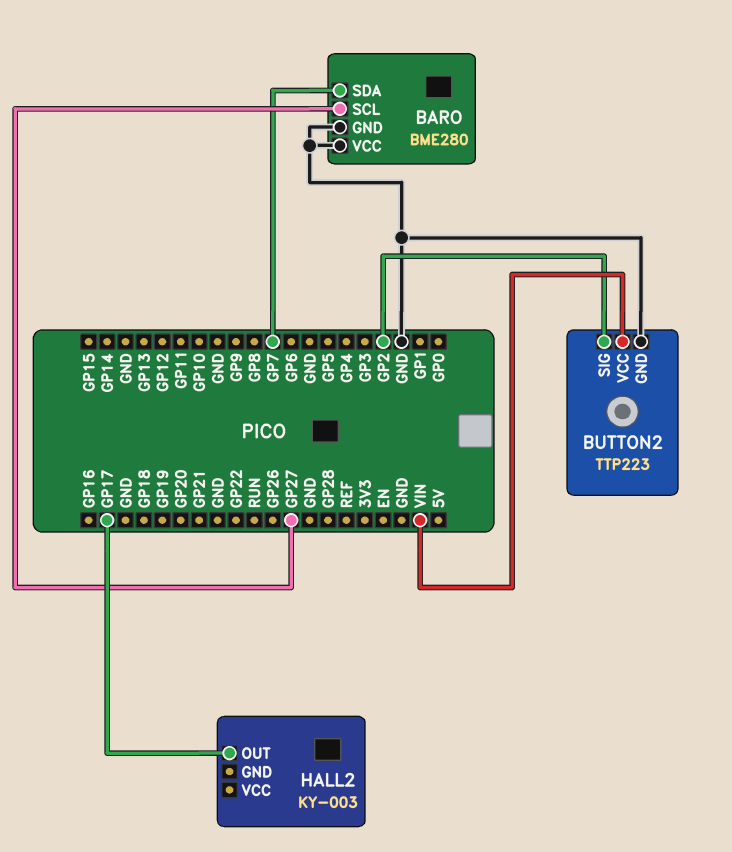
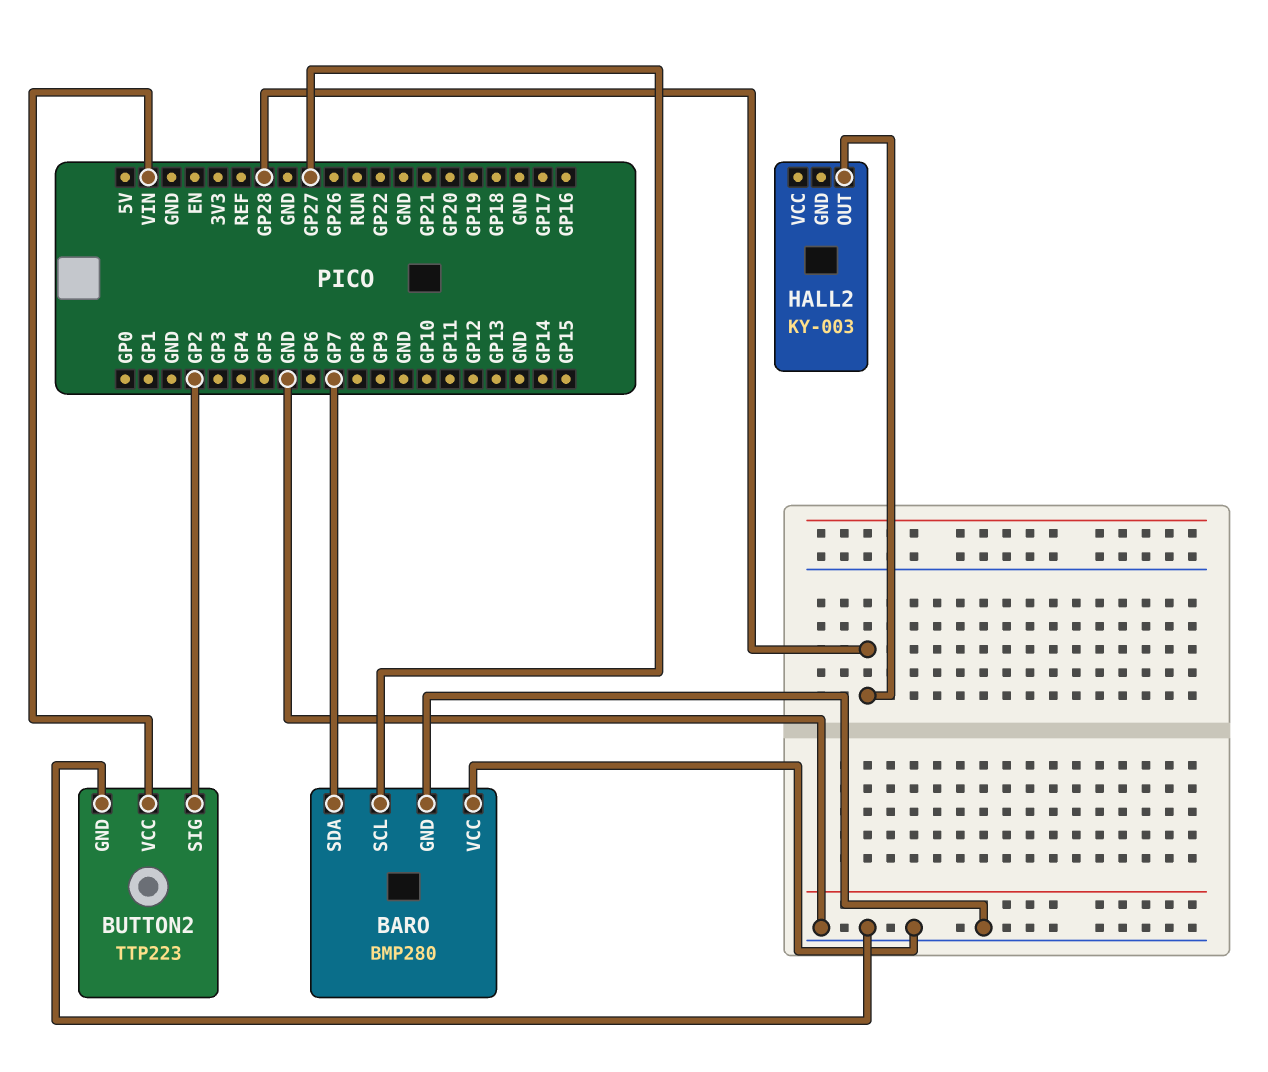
BARO: BME280 -> BMP280
HALL2 pin OUT: GP17 -> GP28

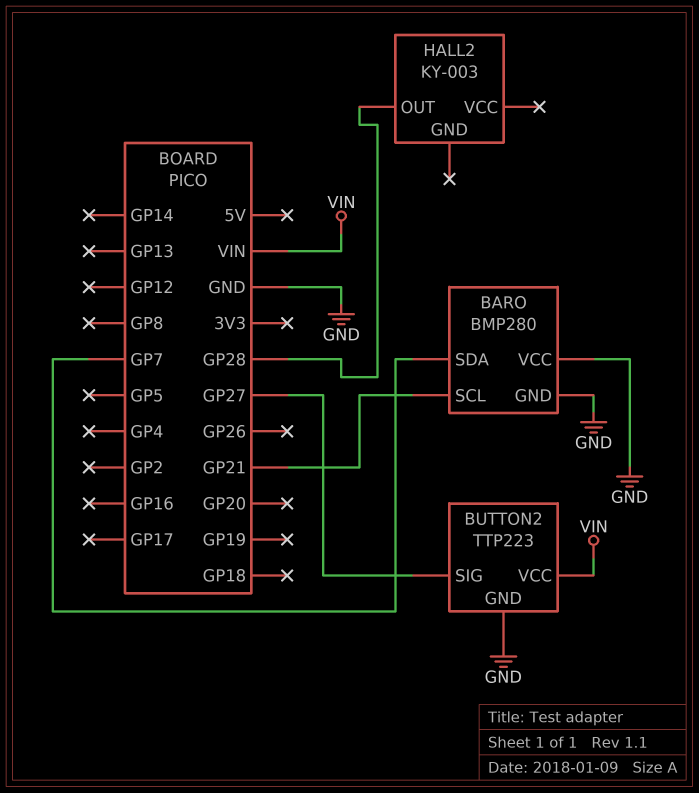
BARO pin SCL: GP27 -> GP21
BUTTON2 pin SIG: GP2 -> GP27

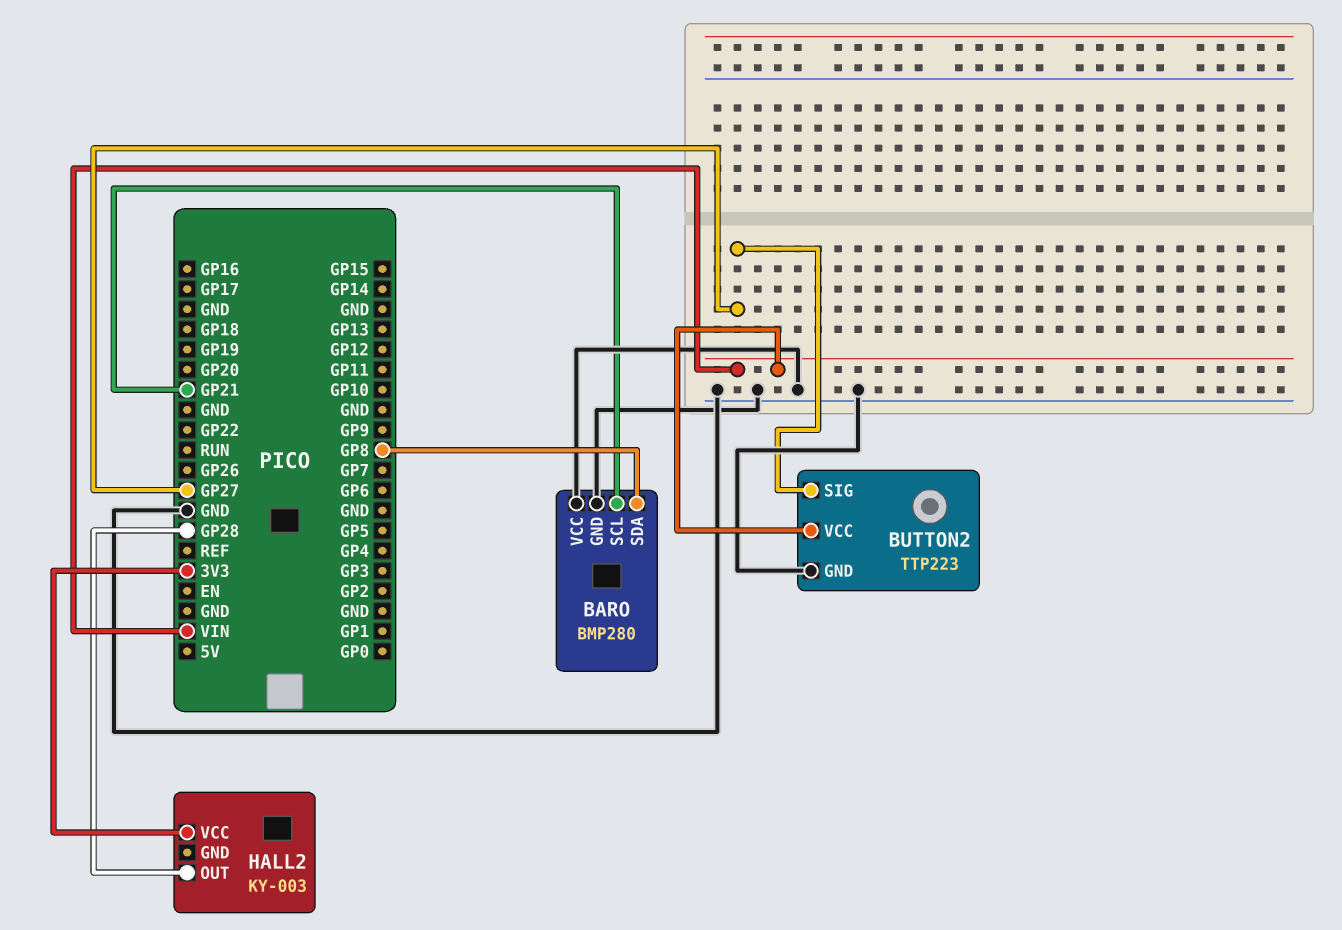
BARO pin SDA: GP7 -> GP8
HALL2 pin VCC: none -> 3V3

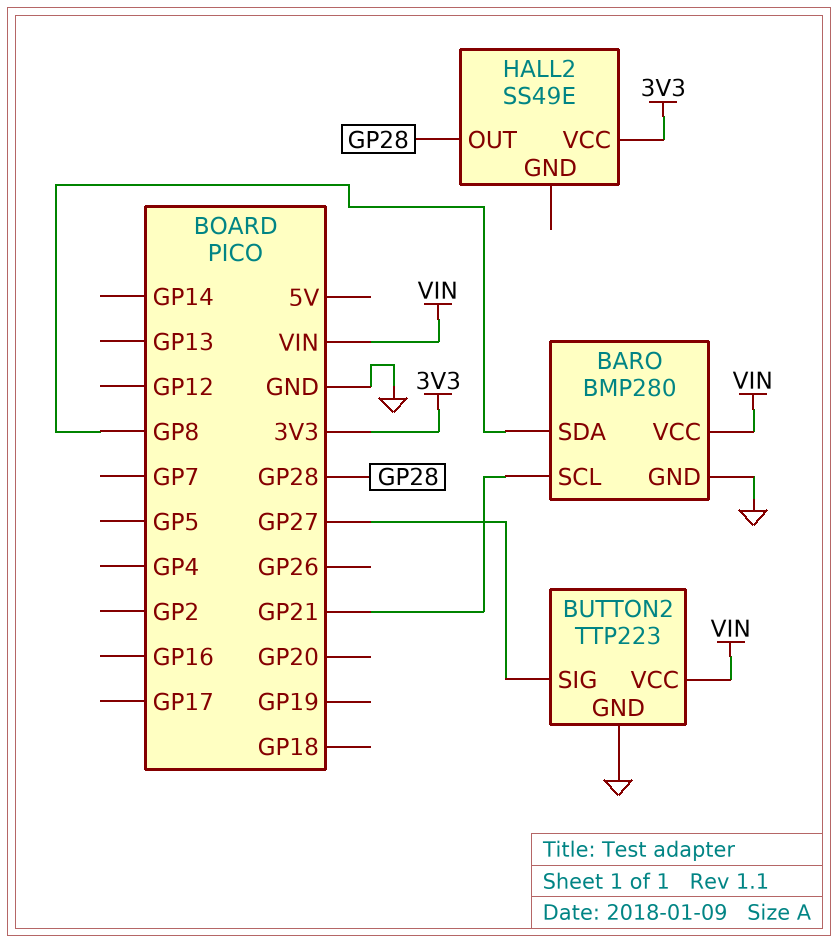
BARO pin VCC: GND -> VIN
HALL2: KY-003 -> SS49E

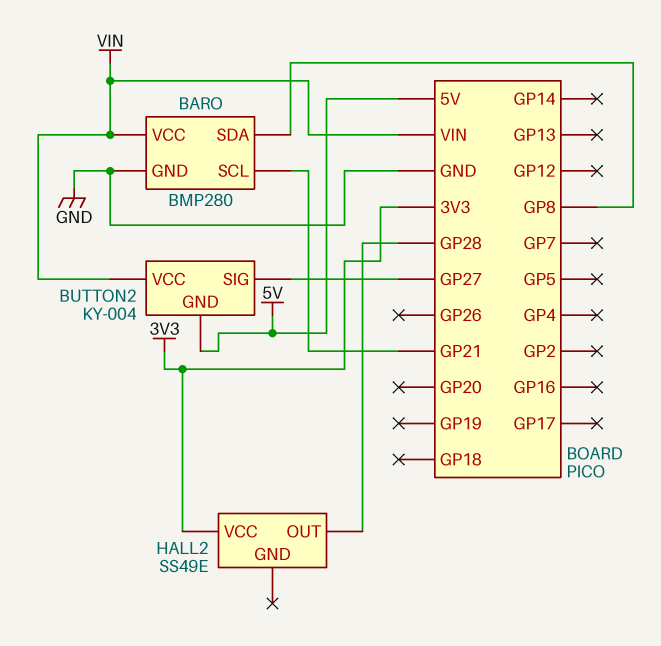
BUTTON2: TTP223 -> KY-004
BUTTON2 pin GND: GND -> 5V

